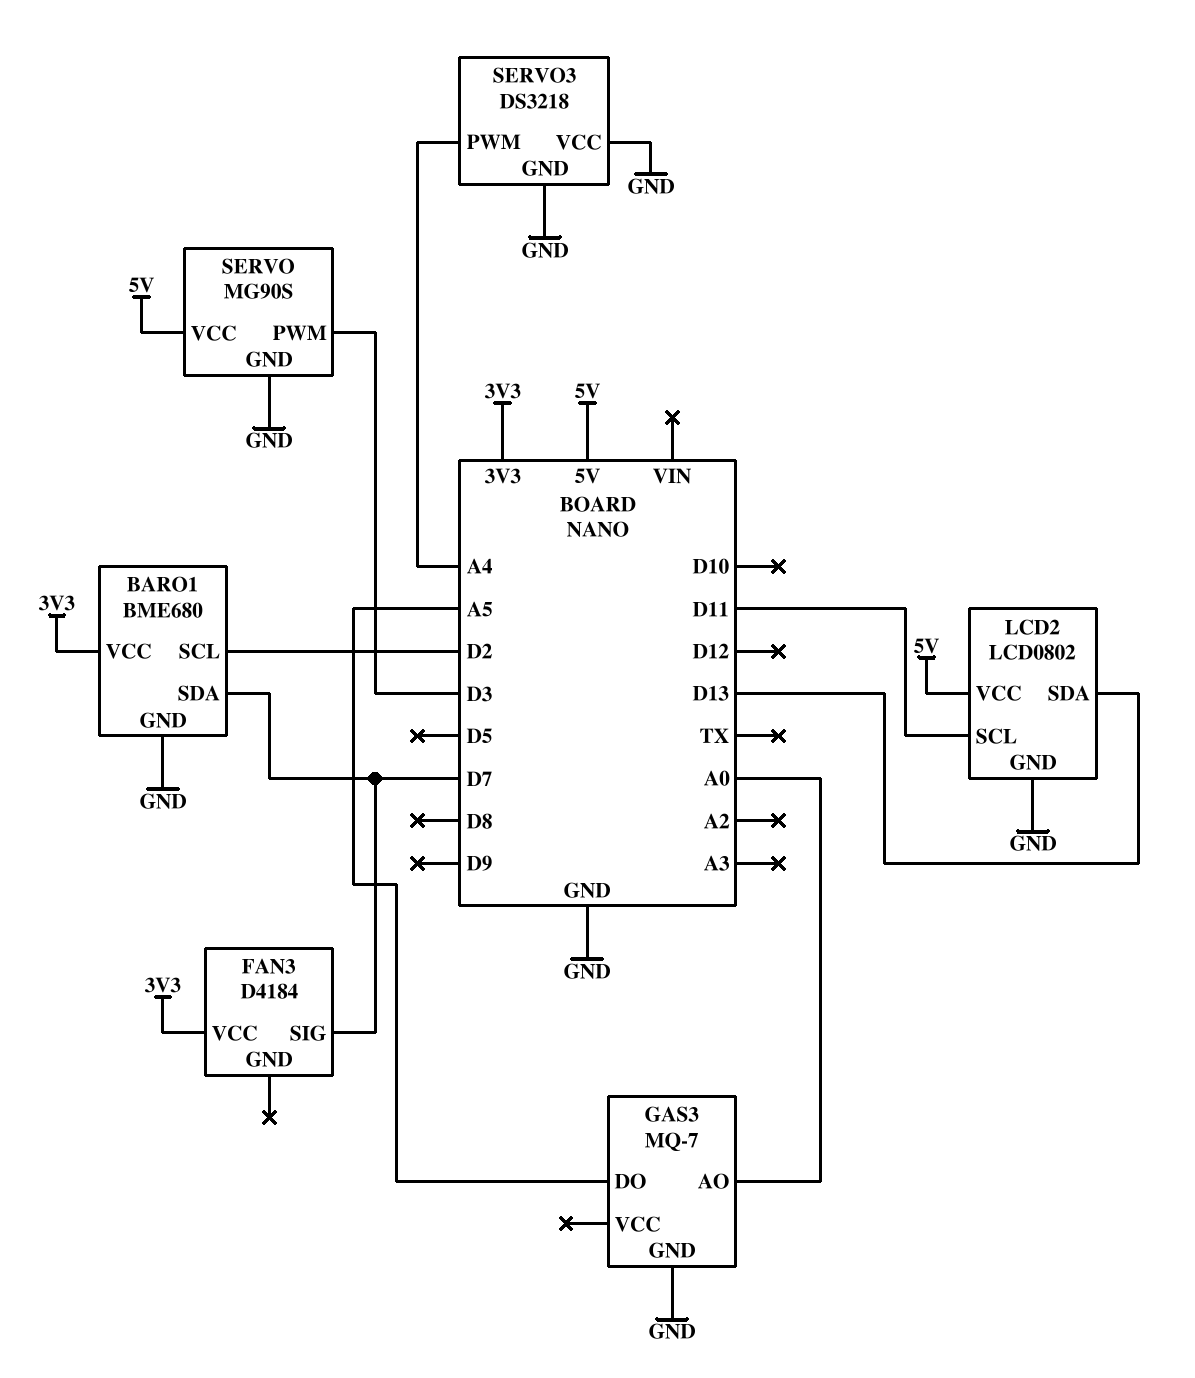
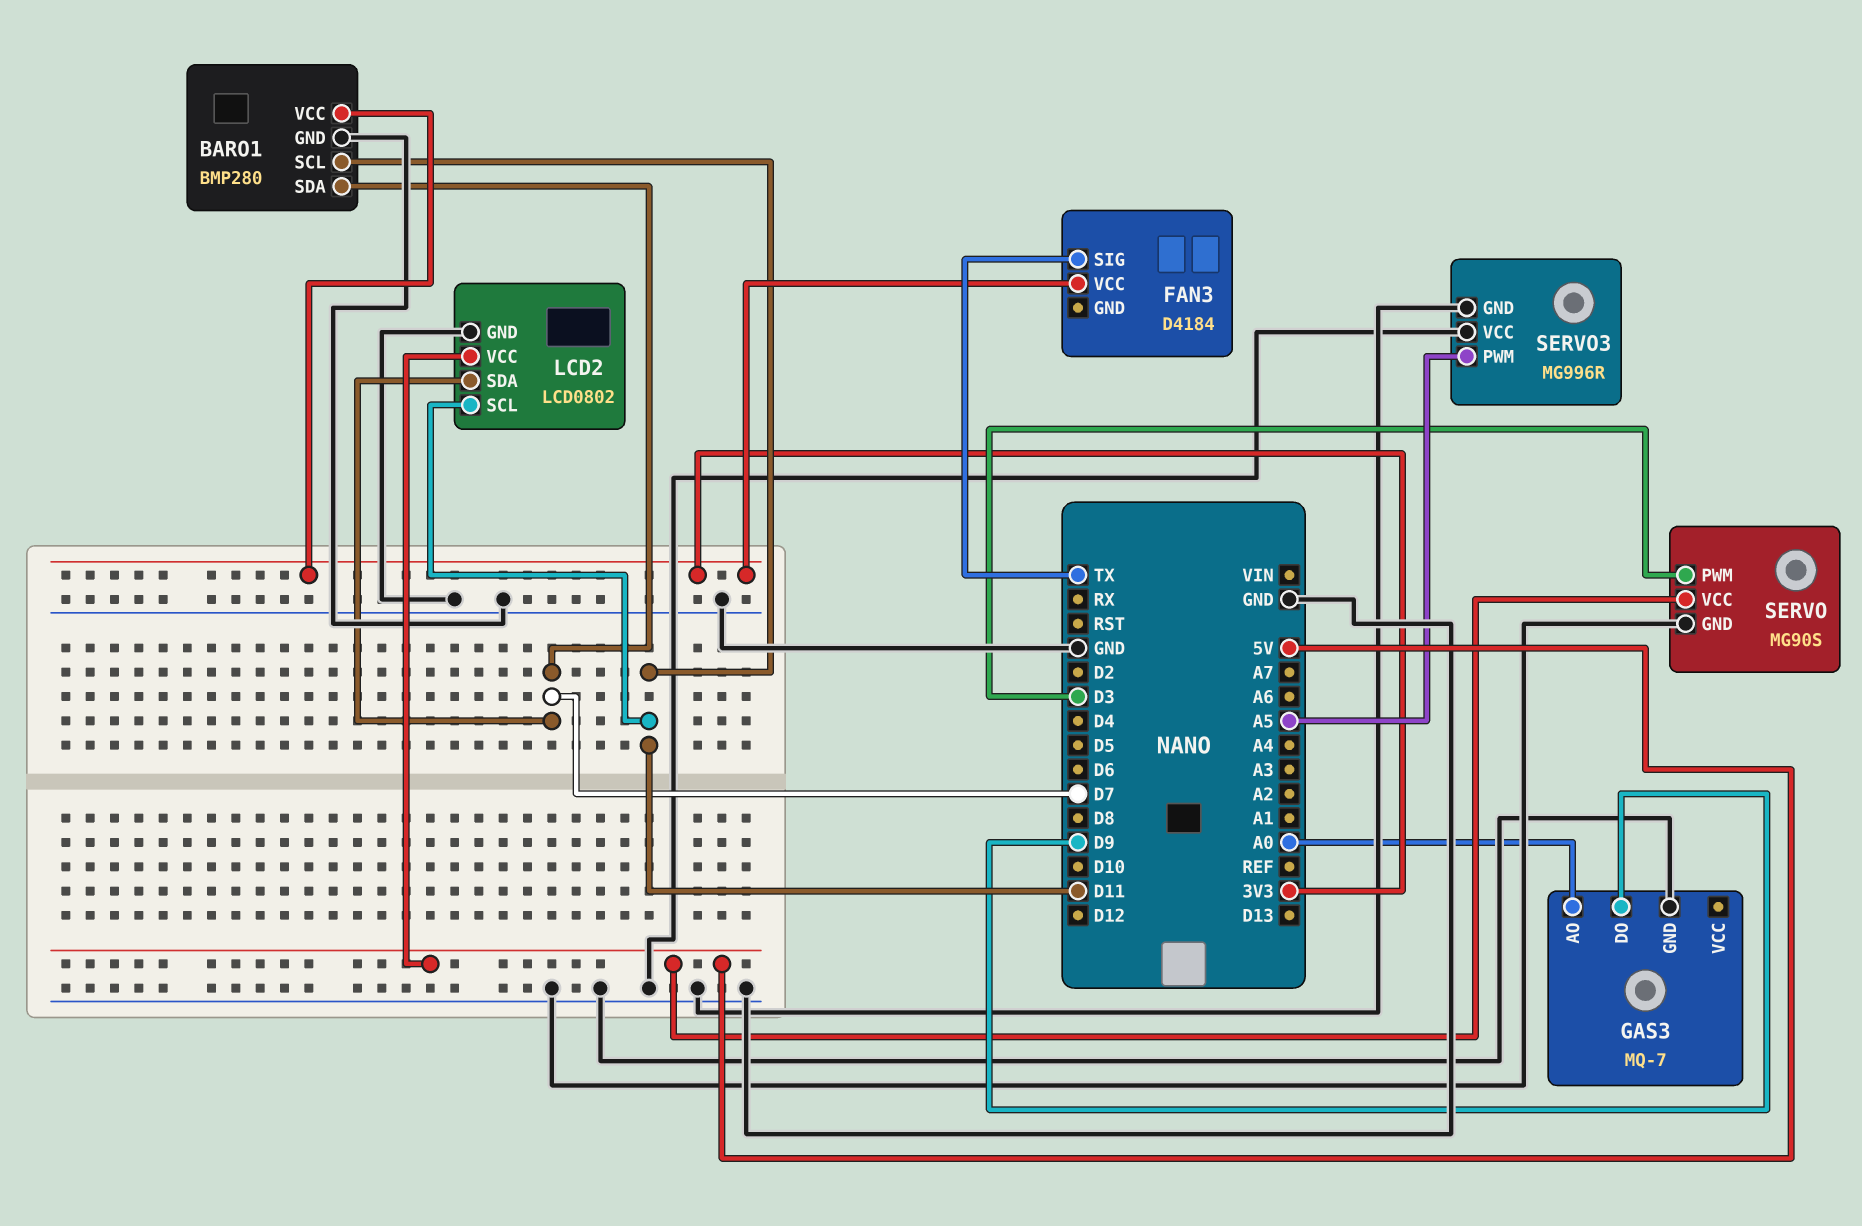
BARO1: BME680 -> BMP280
BARO1 pin SCL: D2 -> D11
FAN3 pin SIG: D7 -> TX
GAS3 pin DO: A5 -> D9
LCD2 pin SDA: D13 -> D7
SERVO3: DS3218 -> MG996R
SERVO3 pin PWM: A4 -> A5

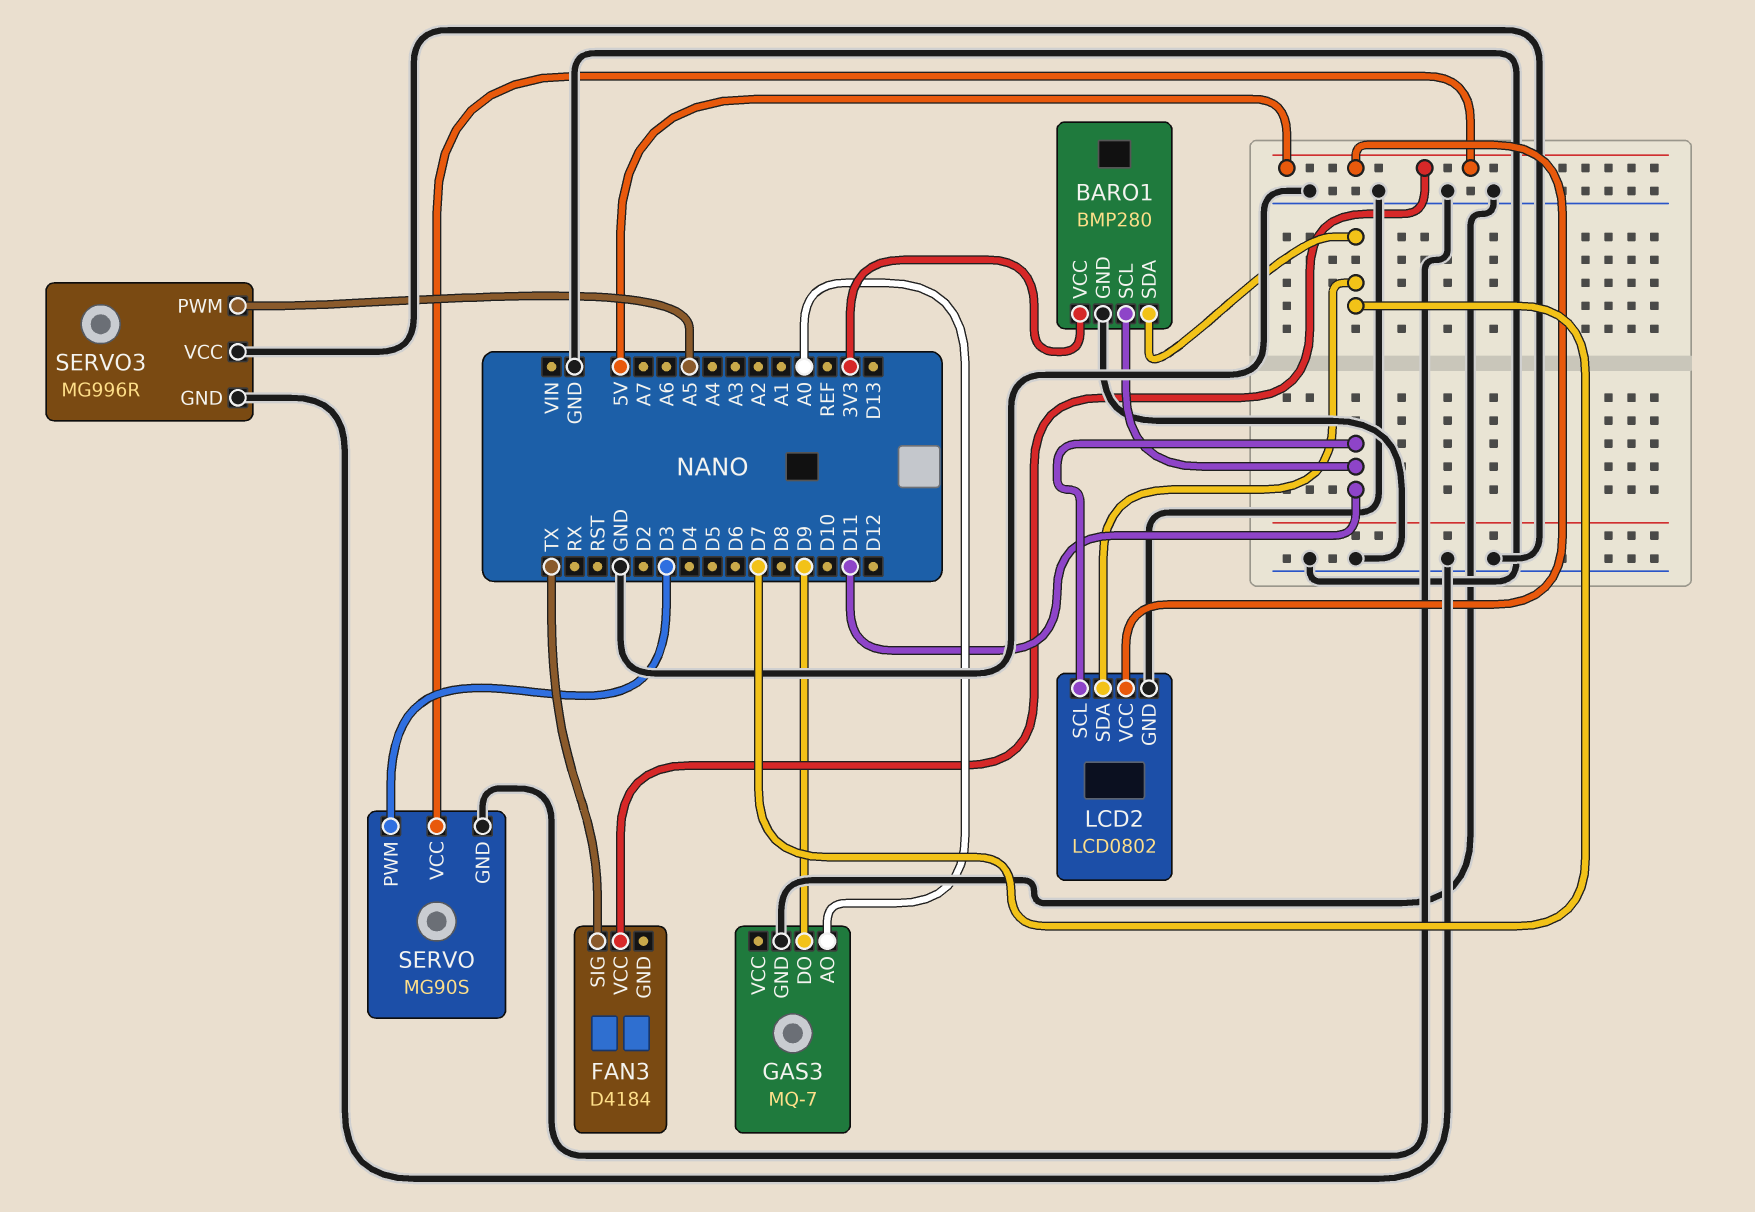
FAN3 pin VCC: 3V3 -> 5V

